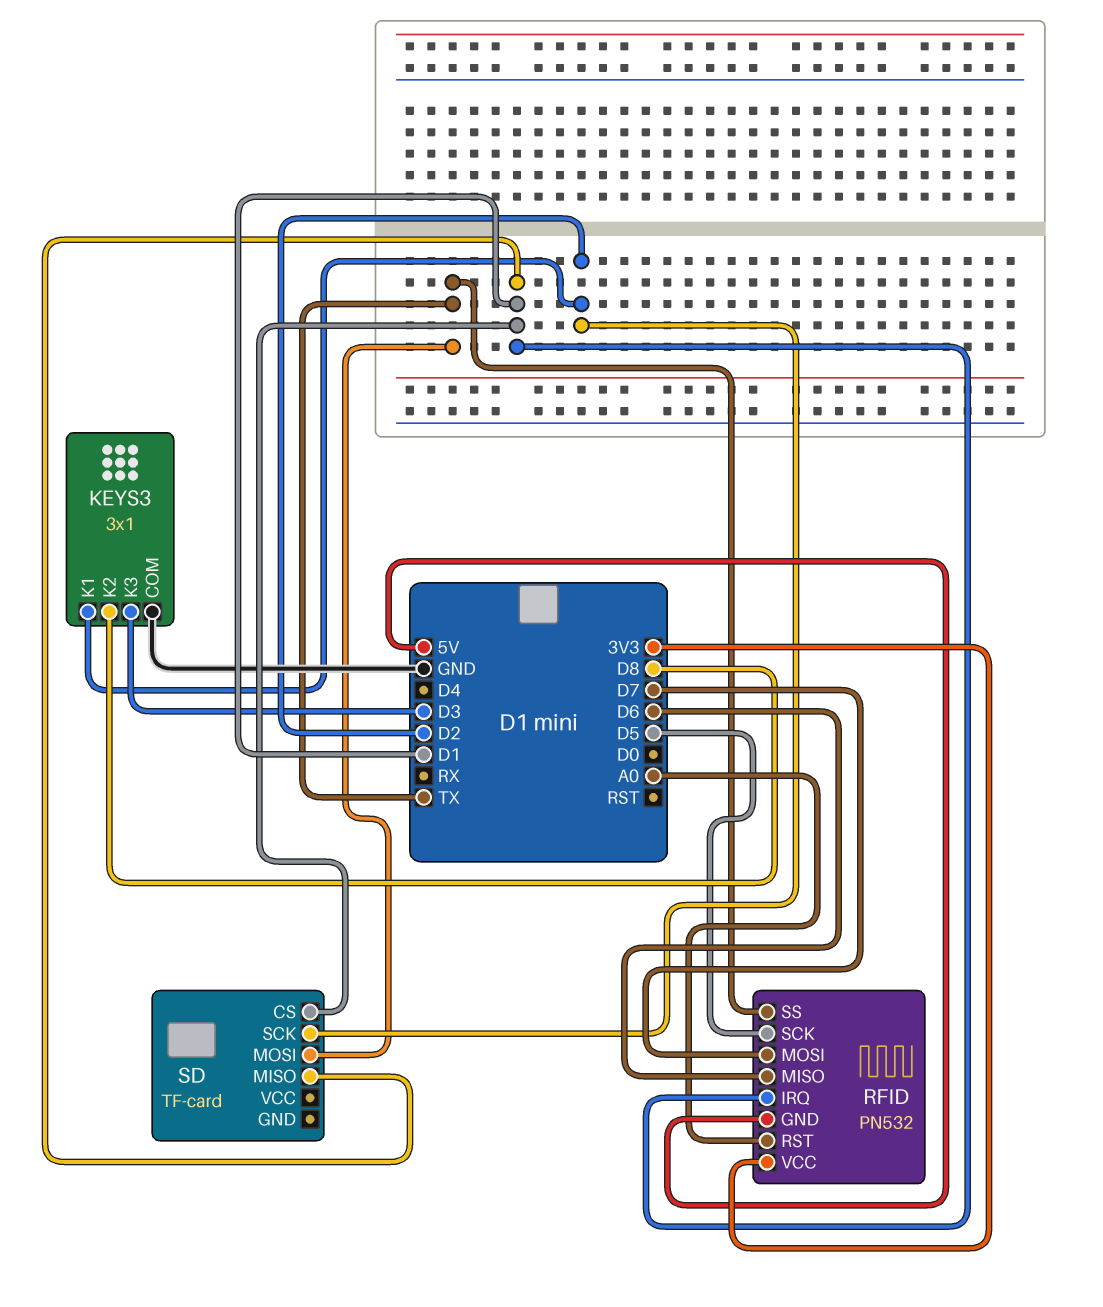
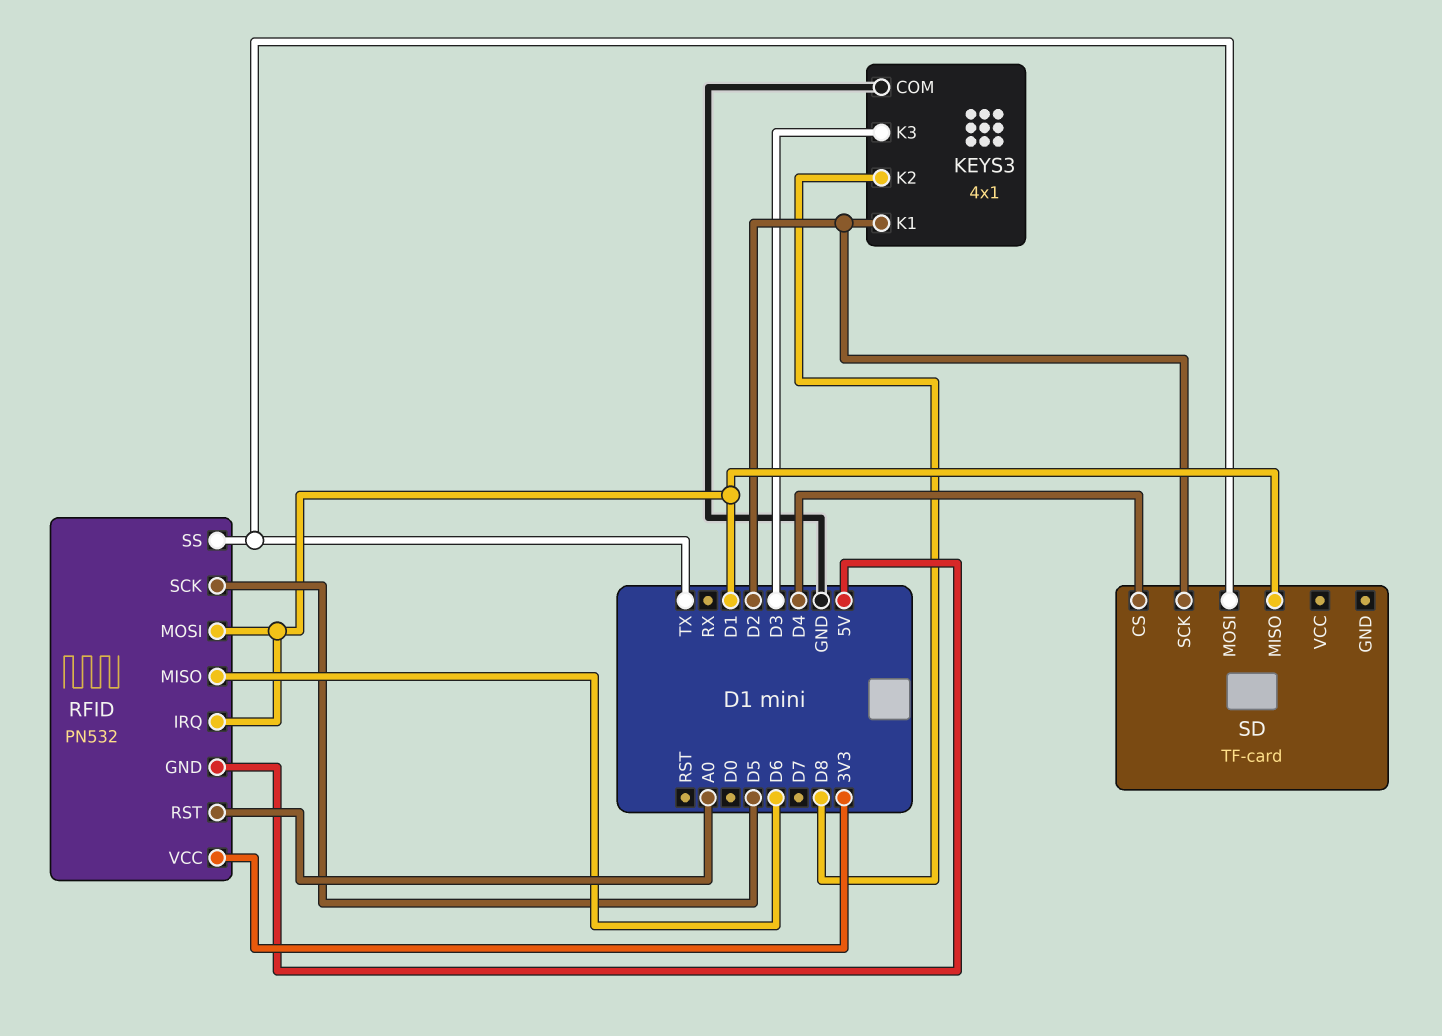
KEYS3: 3x1 -> 4x1
RFID pin MOSI: D7 -> D1
SD pin CS: D1 -> D4

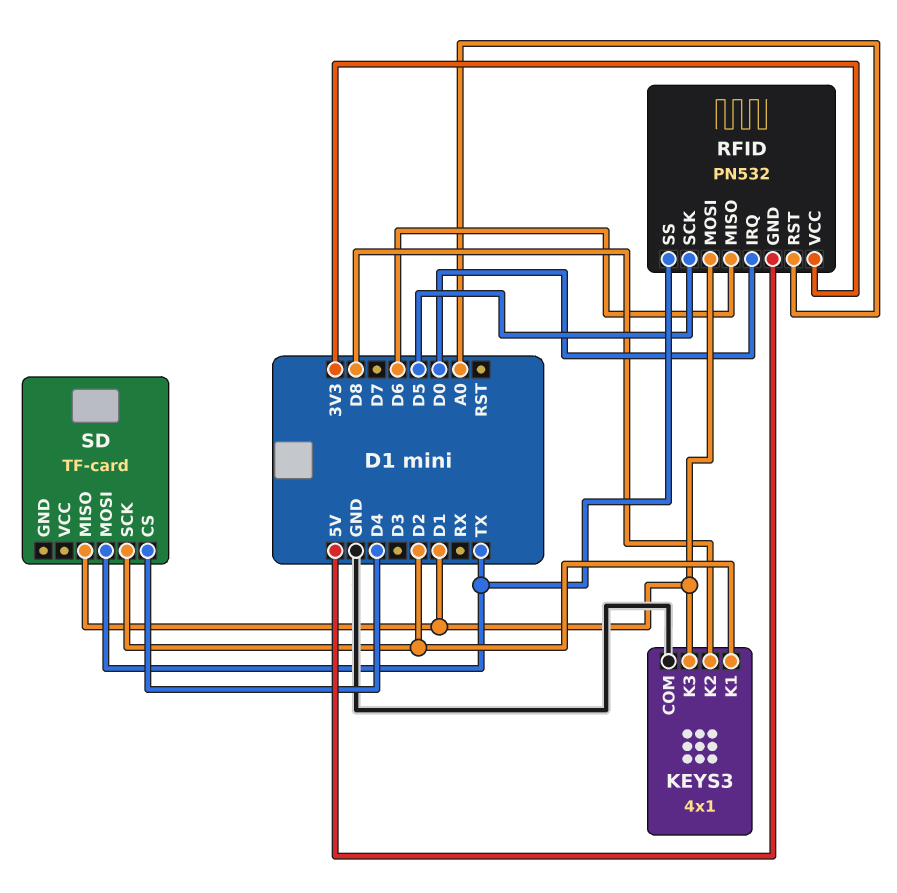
KEYS3 pin K3: D3 -> D1
RFID pin IRQ: D1 -> D0

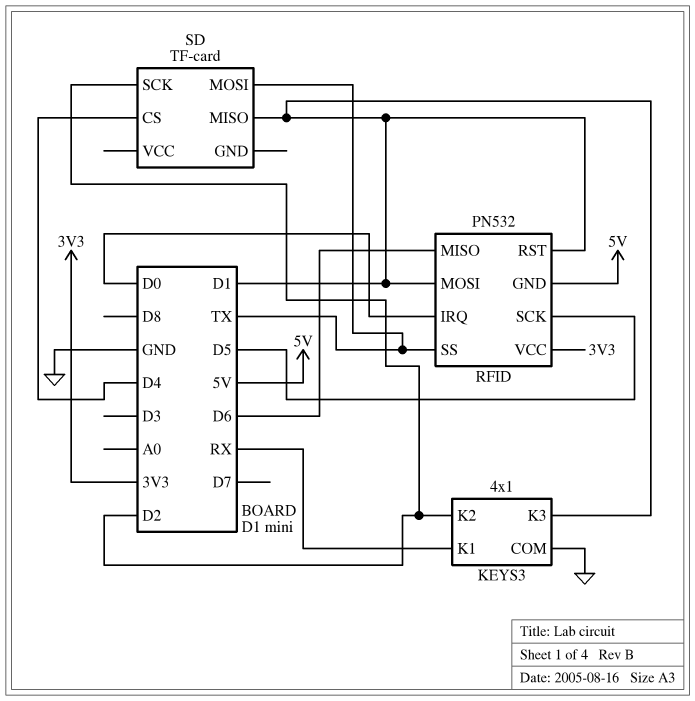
KEYS3 pin K1: D2 -> RX
KEYS3 pin K2: D8 -> D2
RFID pin RST: A0 -> D1

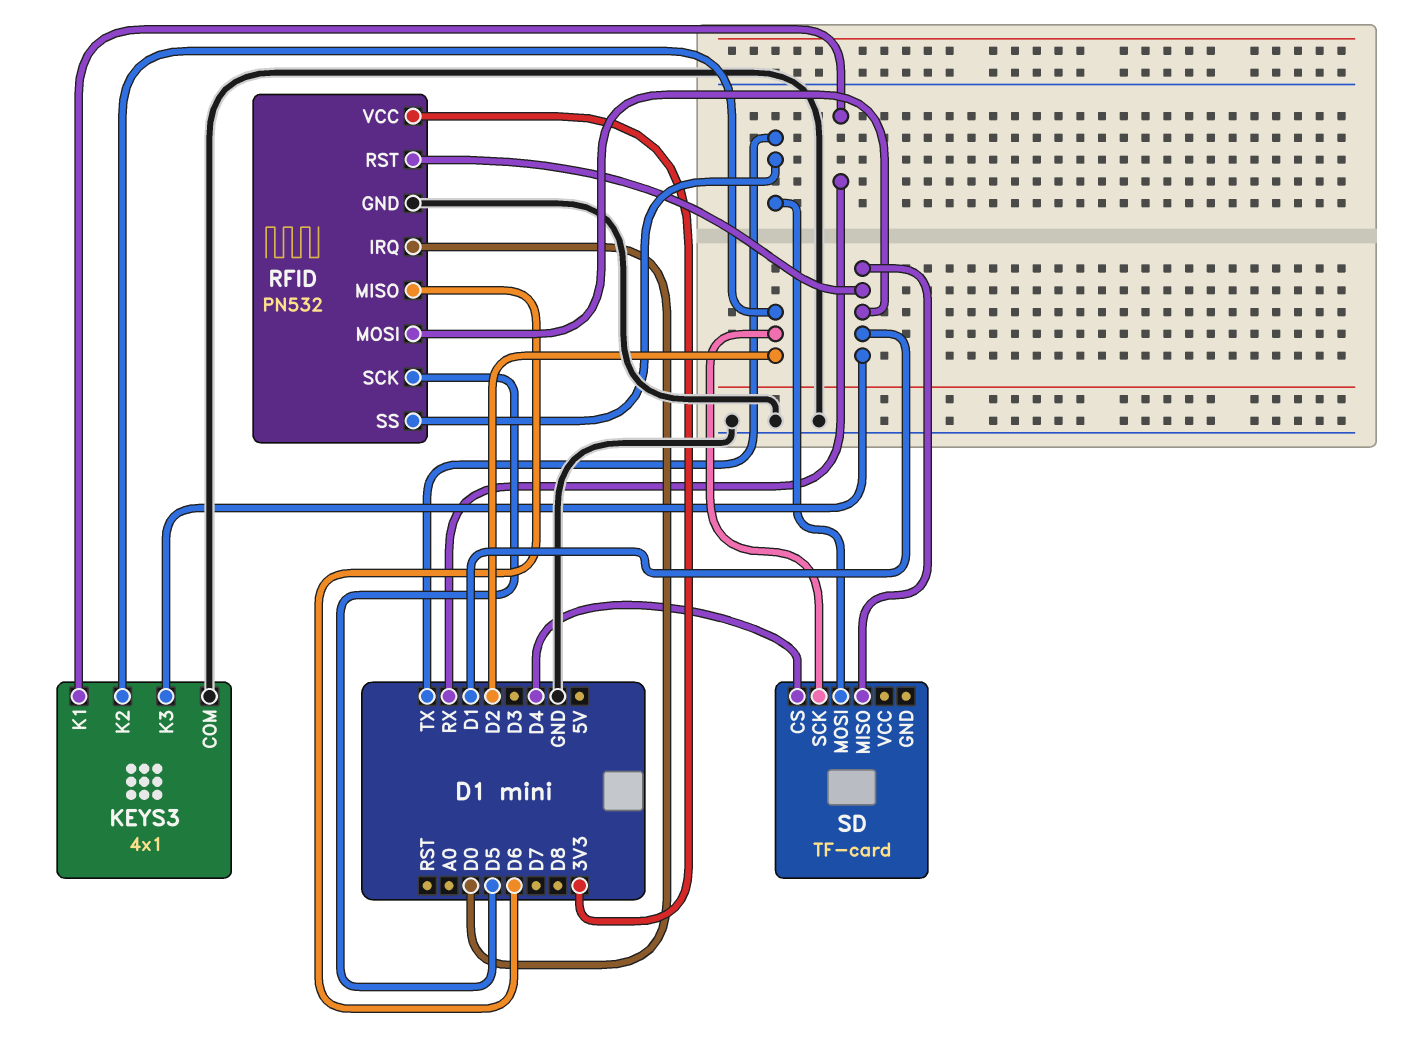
RFID pin GND: 5V -> GND

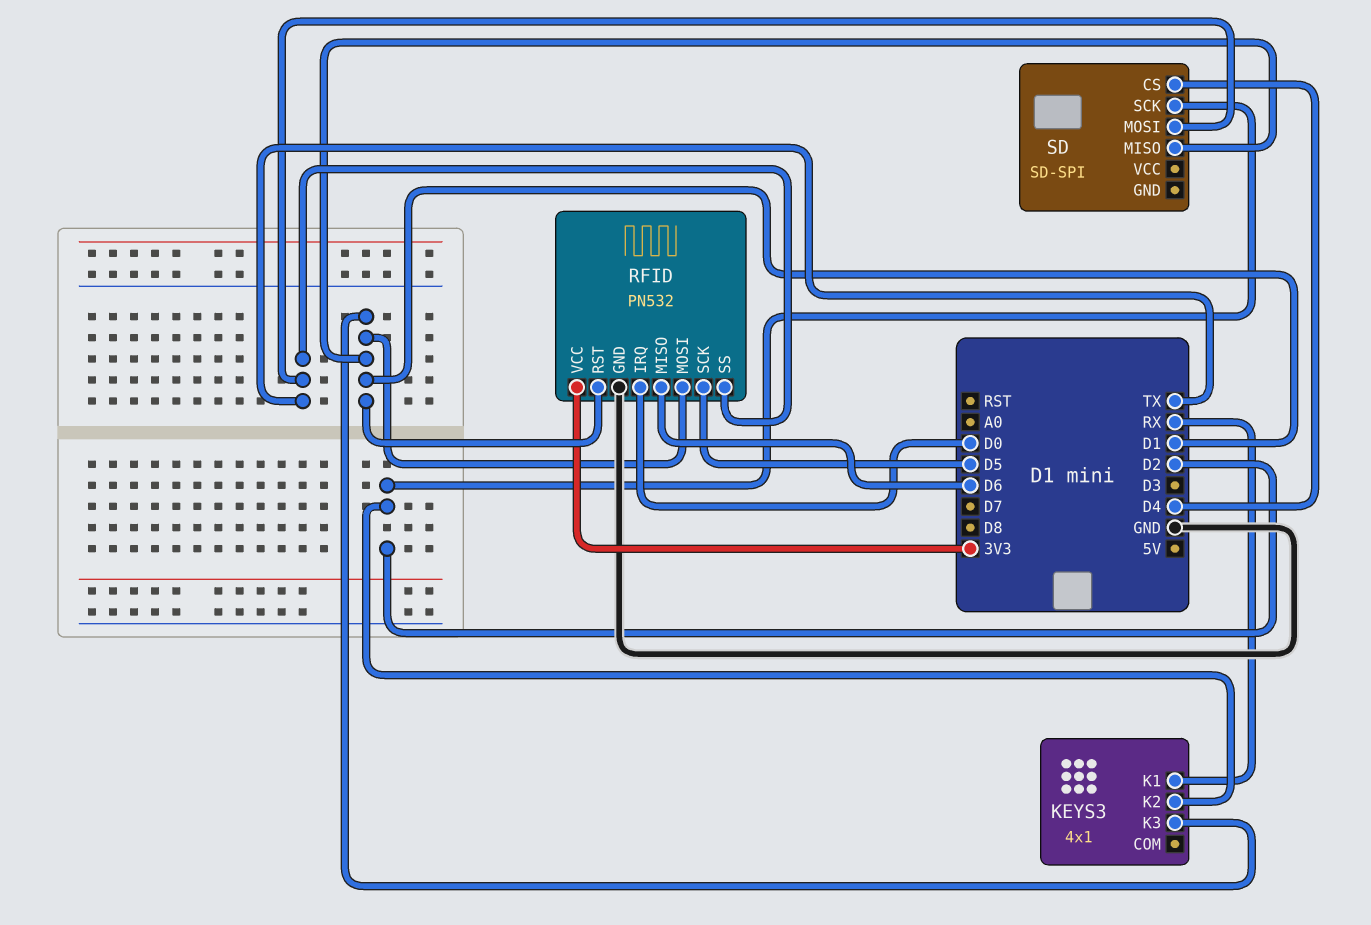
KEYS3 pin COM: GND -> none
SD: TF-card -> SD-SPI

